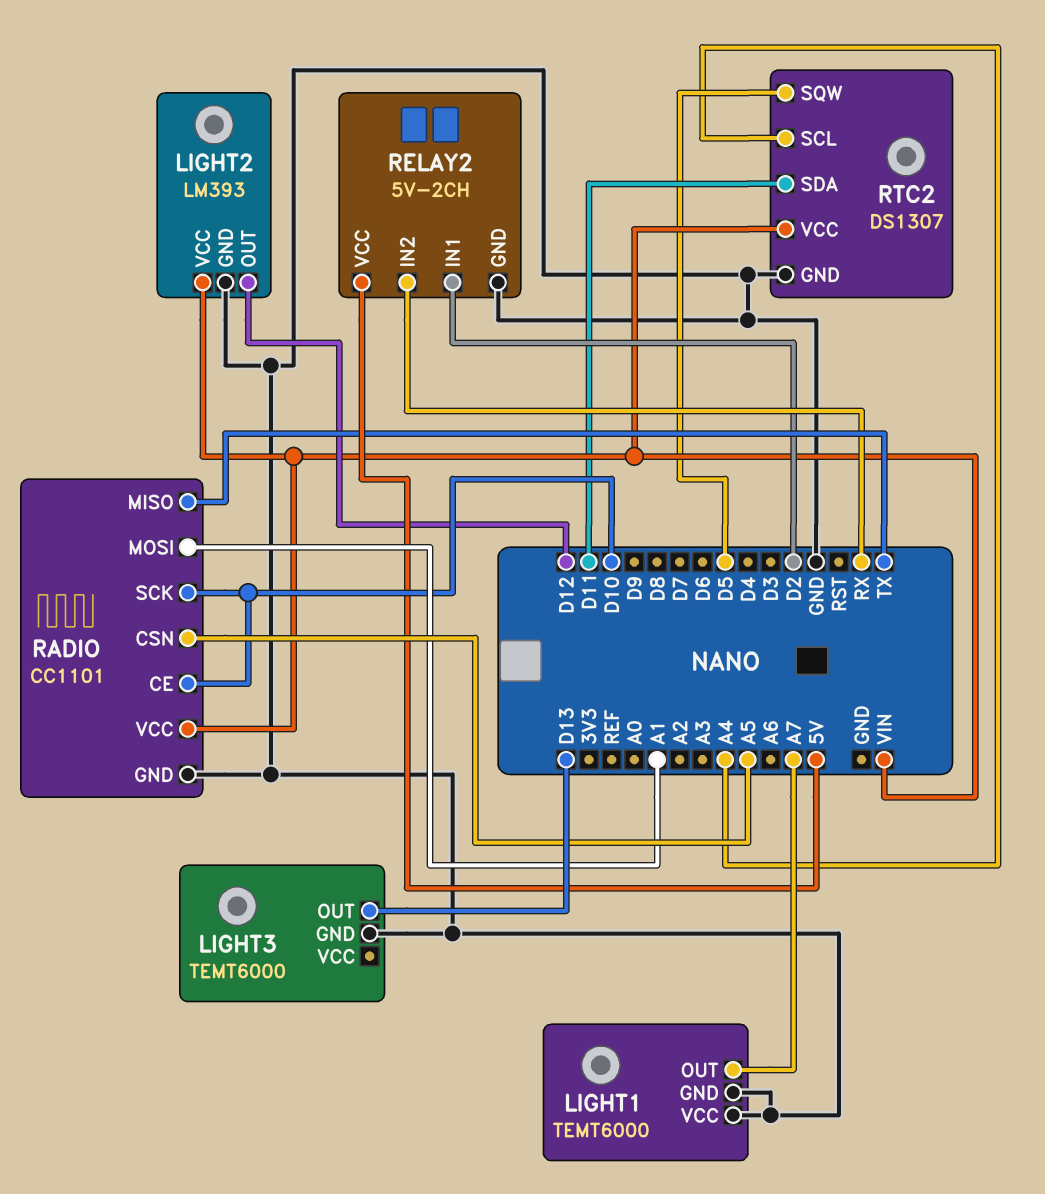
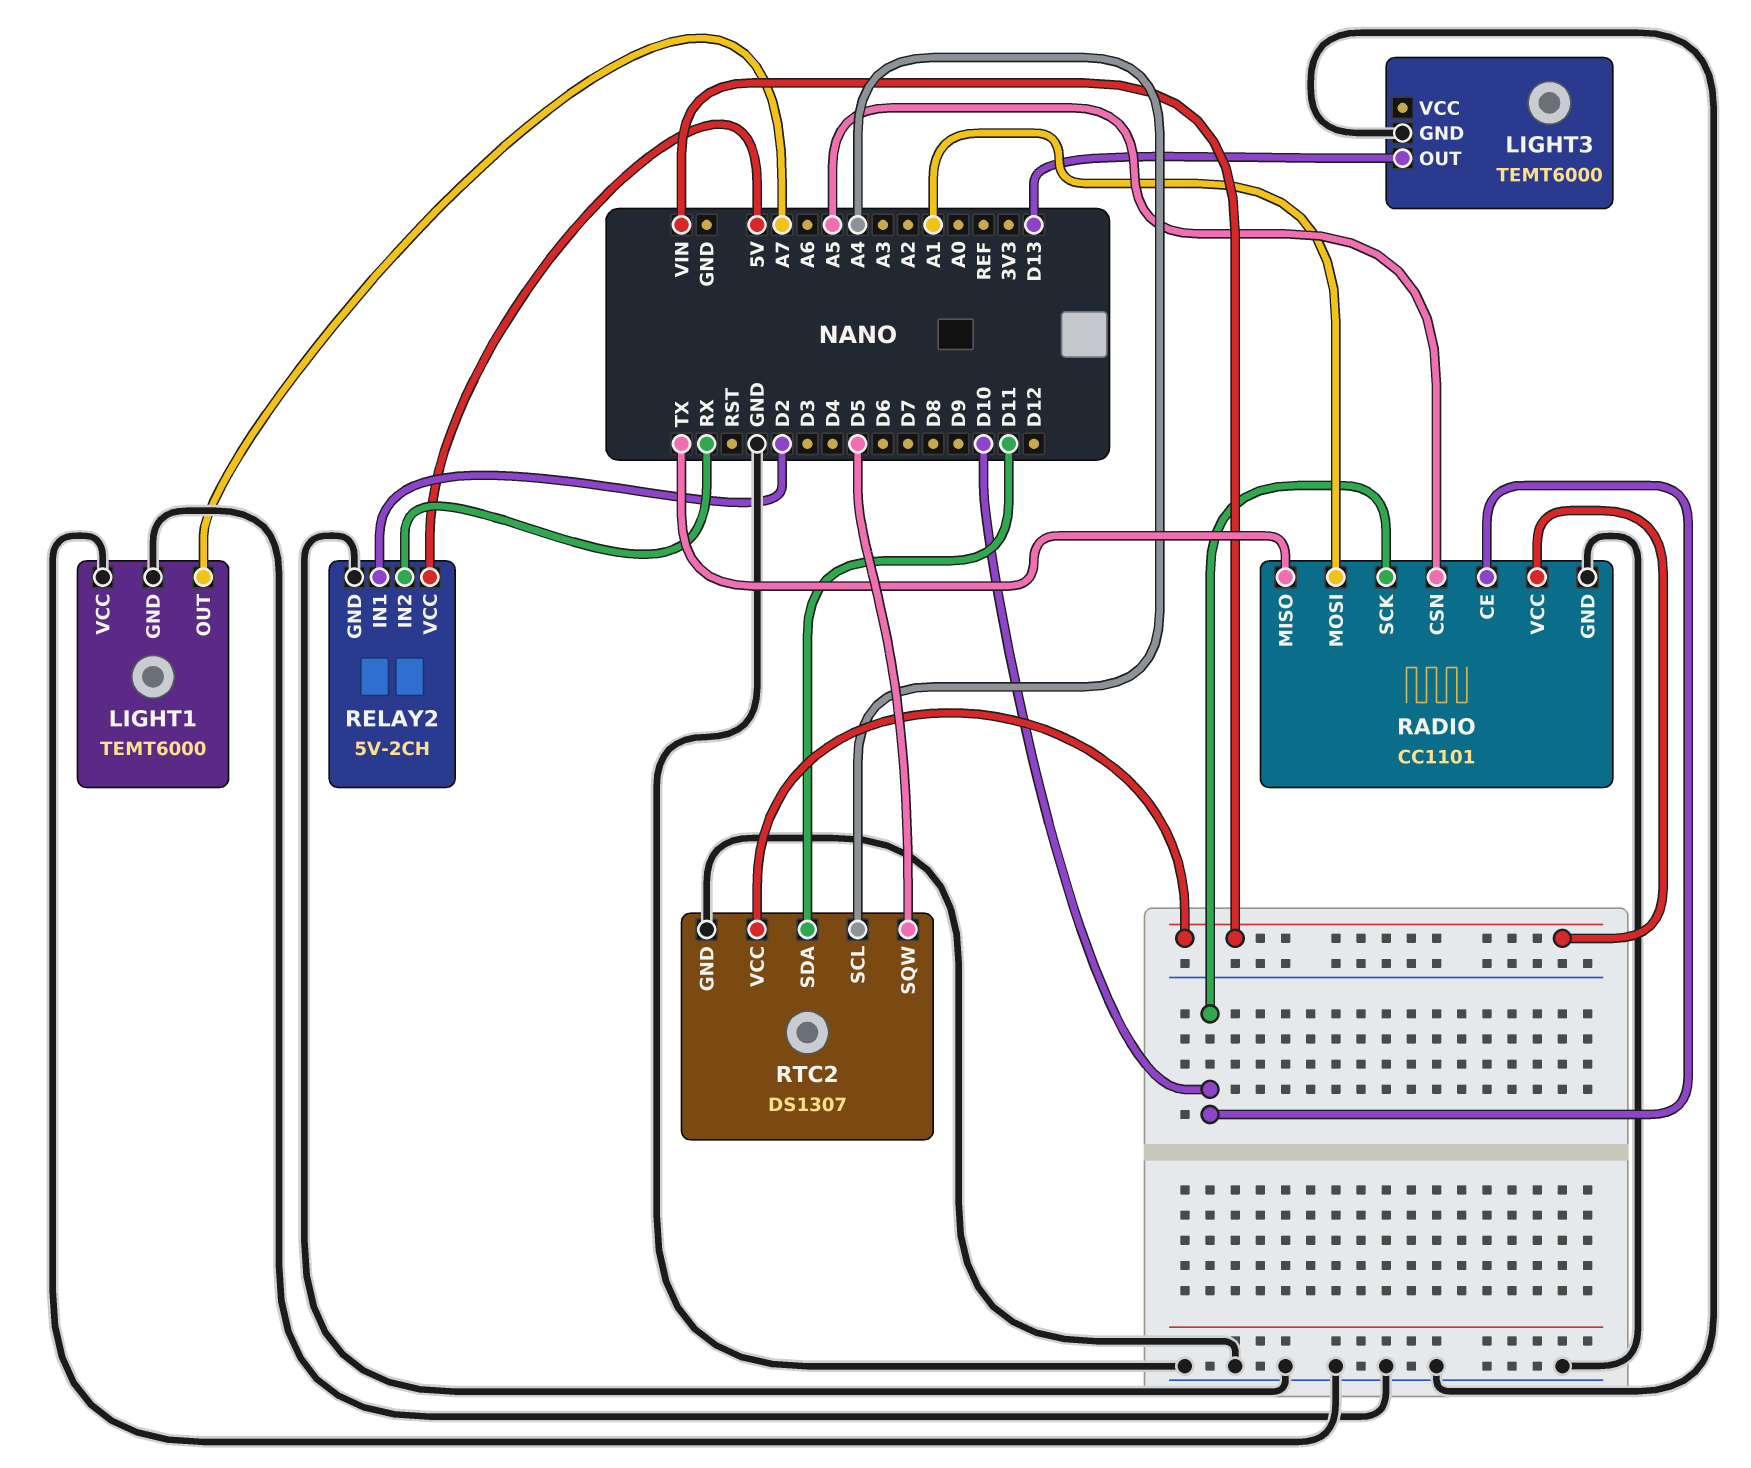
LIGHT2: LM393 -> none
LIGHT2 pin GND: GND -> none
LIGHT2 pin OUT: D12 -> none
LIGHT2 pin VCC: VIN -> none

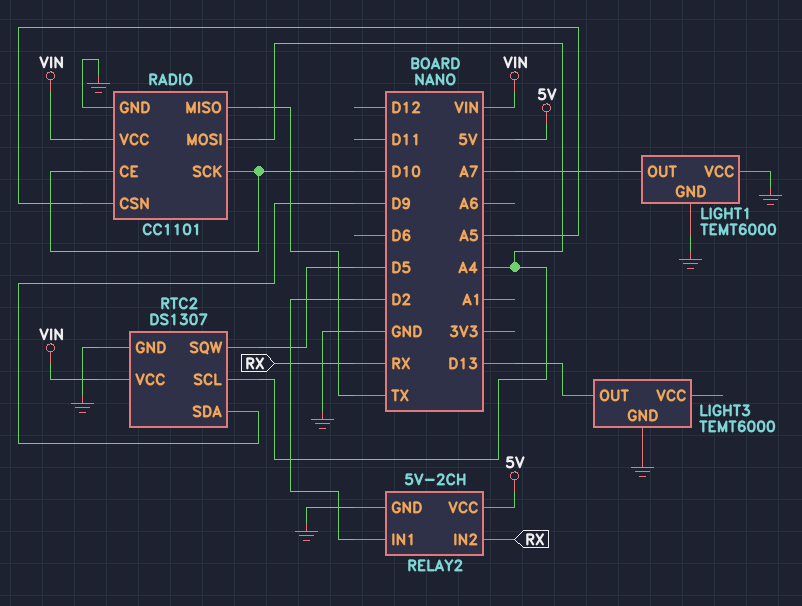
RADIO pin MOSI: A1 -> A4
RTC2 pin SDA: D11 -> D9

